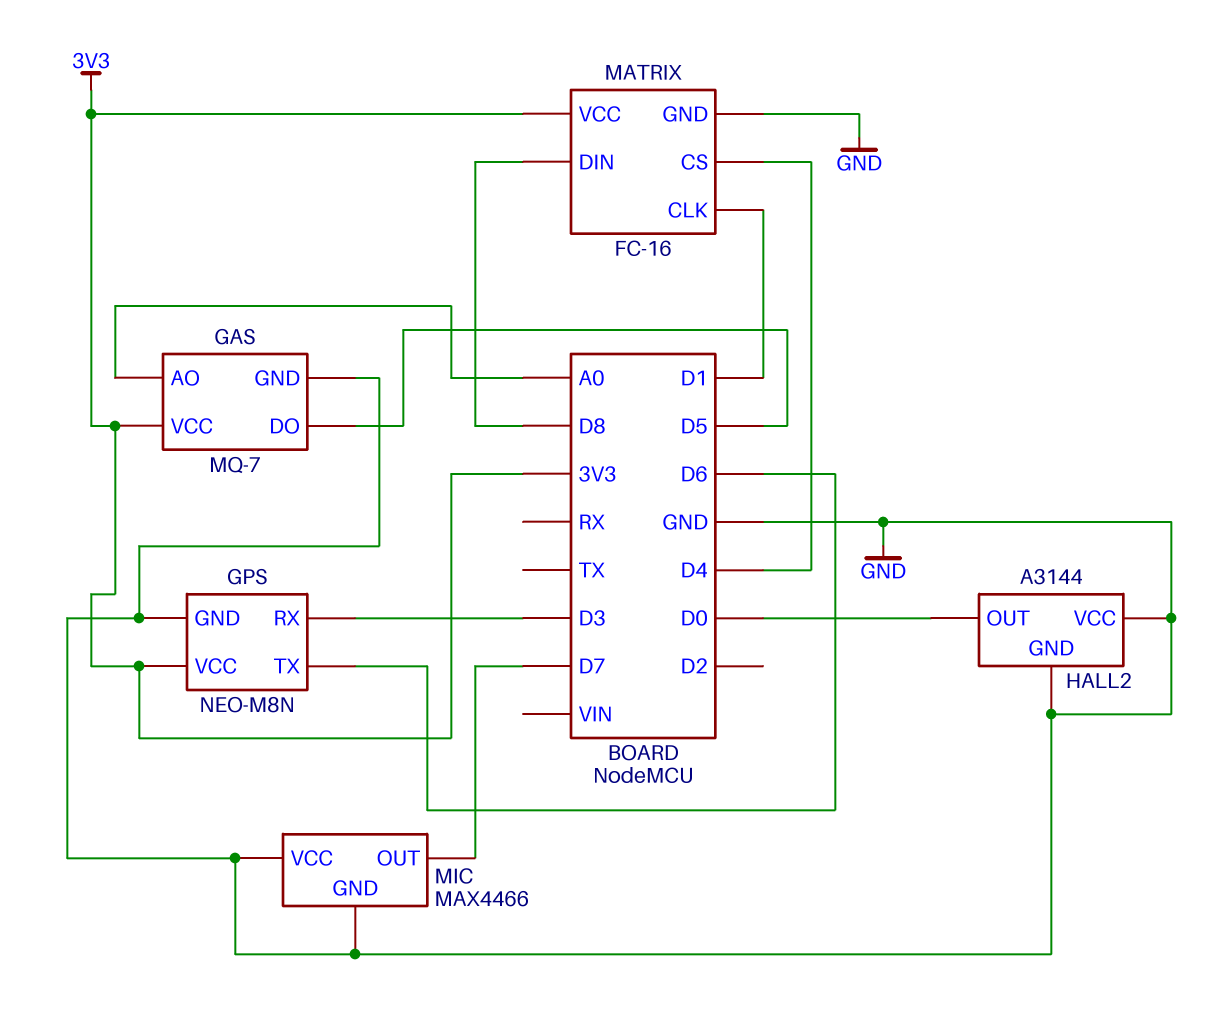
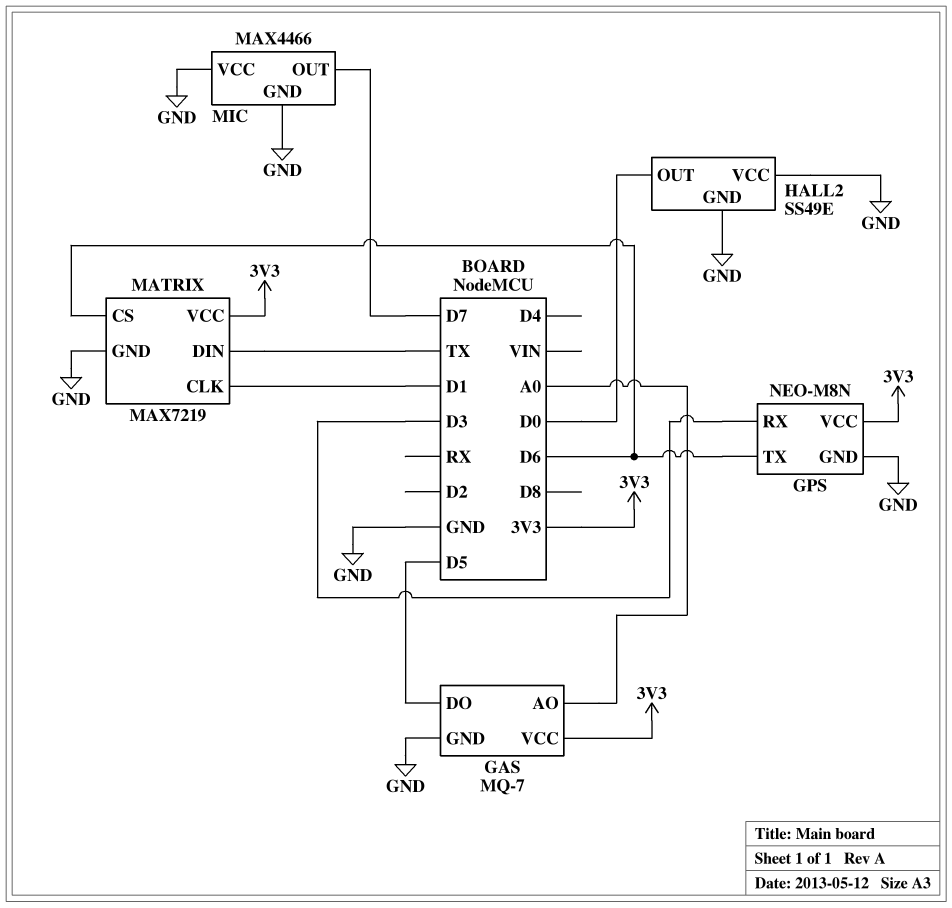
HALL2: A3144 -> SS49E
MATRIX: FC-16 -> MAX7219
MATRIX pin CS: D4 -> D6
MATRIX pin DIN: D8 -> TX

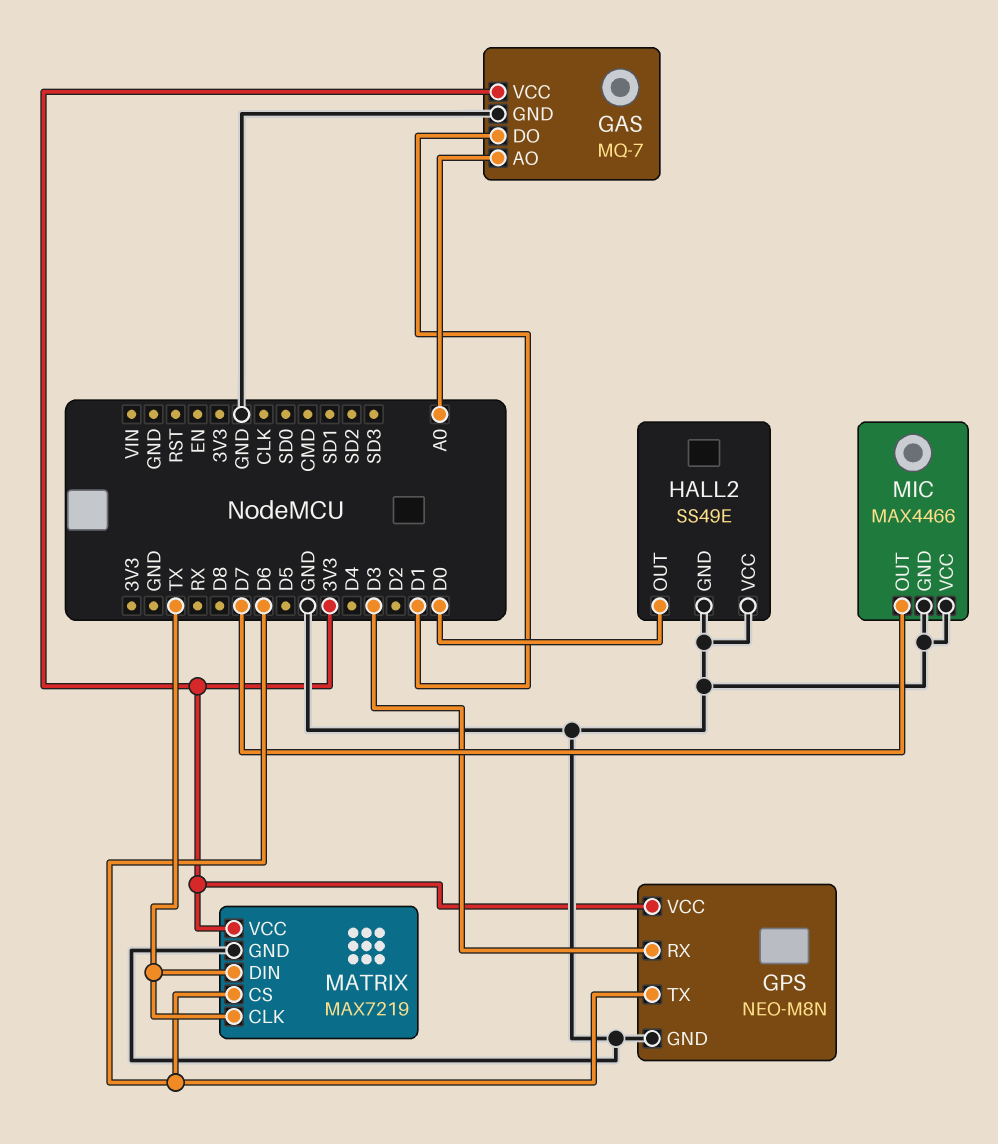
GAS pin DO: D5 -> D1
MATRIX pin CLK: D1 -> TX

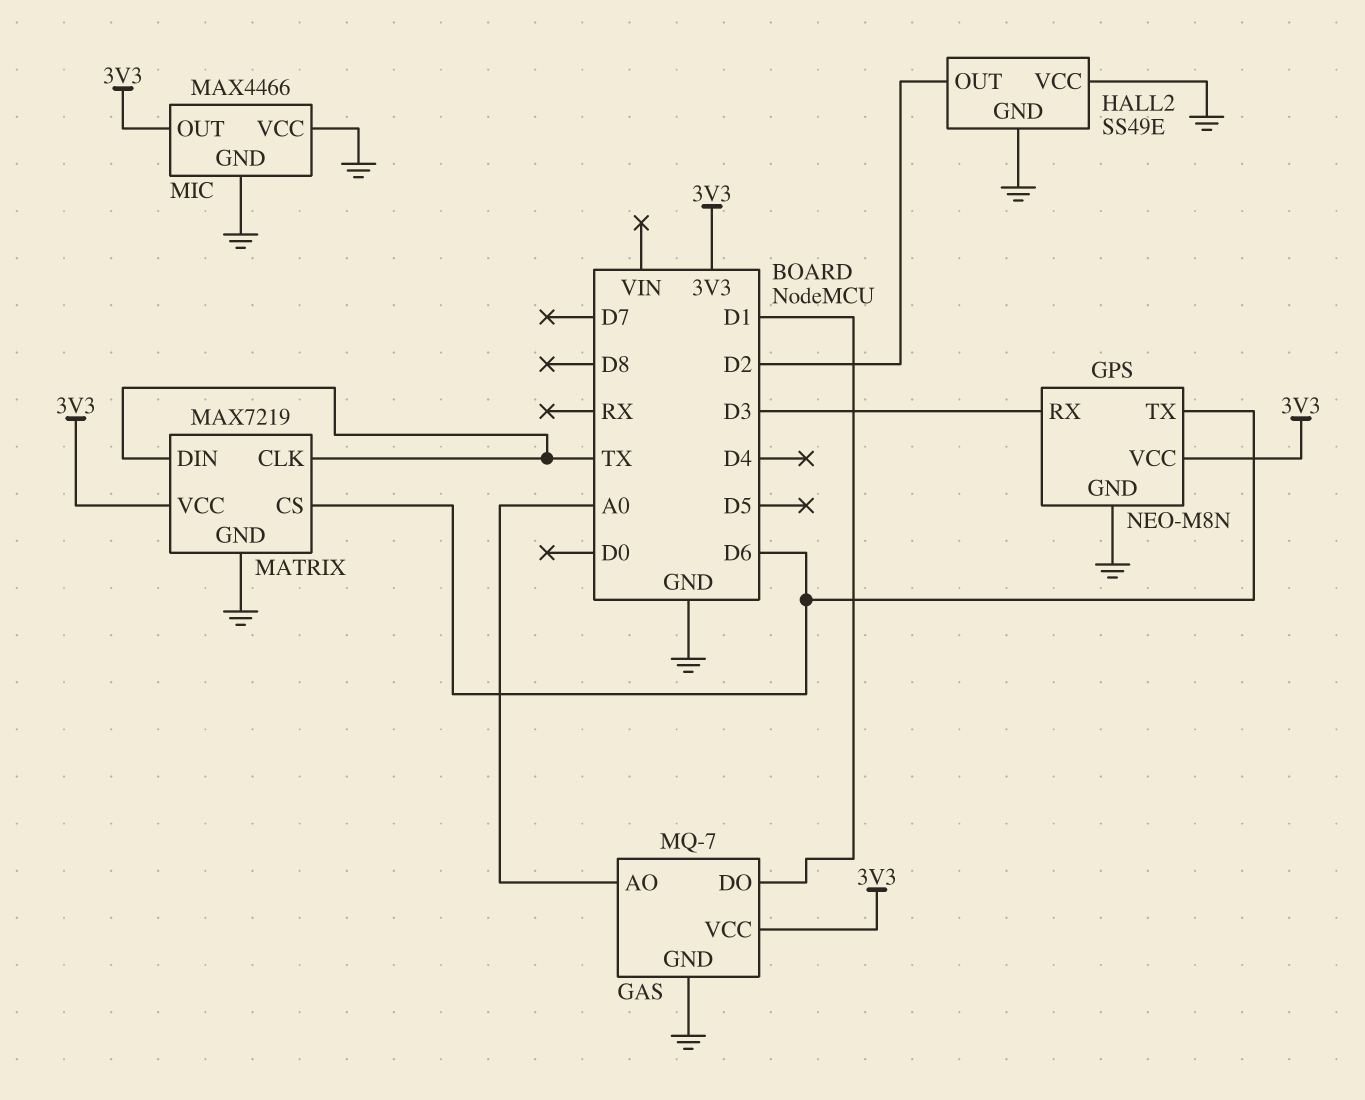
HALL2 pin OUT: D0 -> D2
MIC pin OUT: D7 -> 3V3

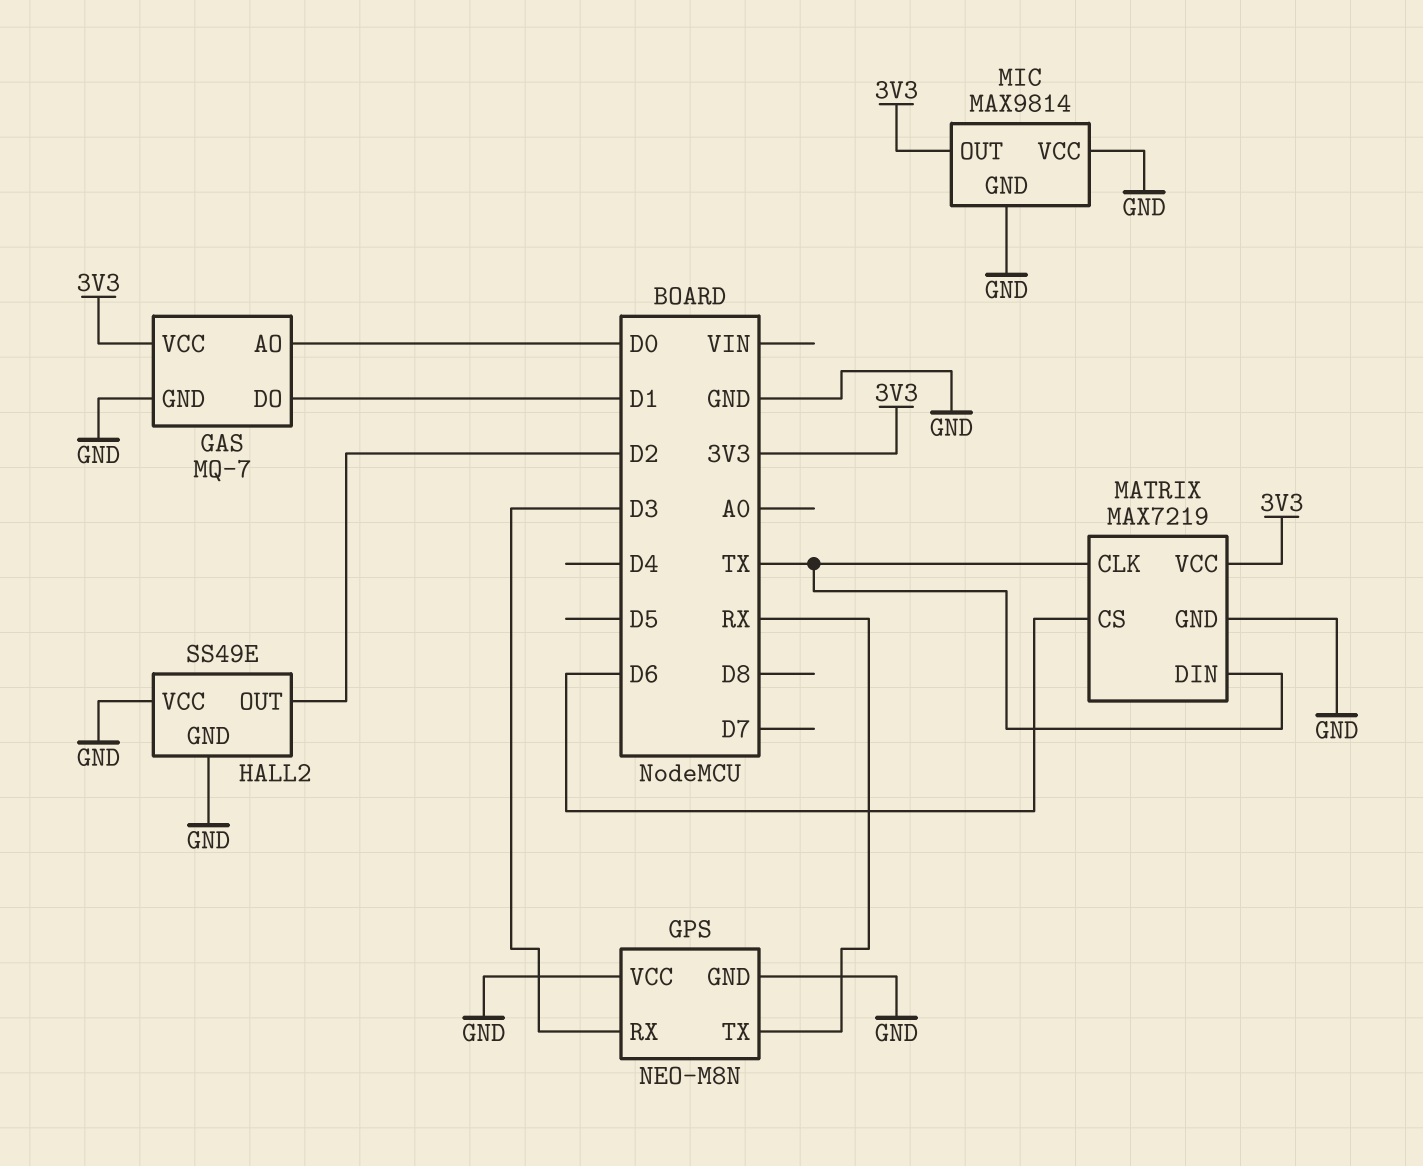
GAS pin AO: A0 -> D0
GPS pin TX: D6 -> RX
GPS pin VCC: 3V3 -> GND
MIC: MAX4466 -> MAX9814

